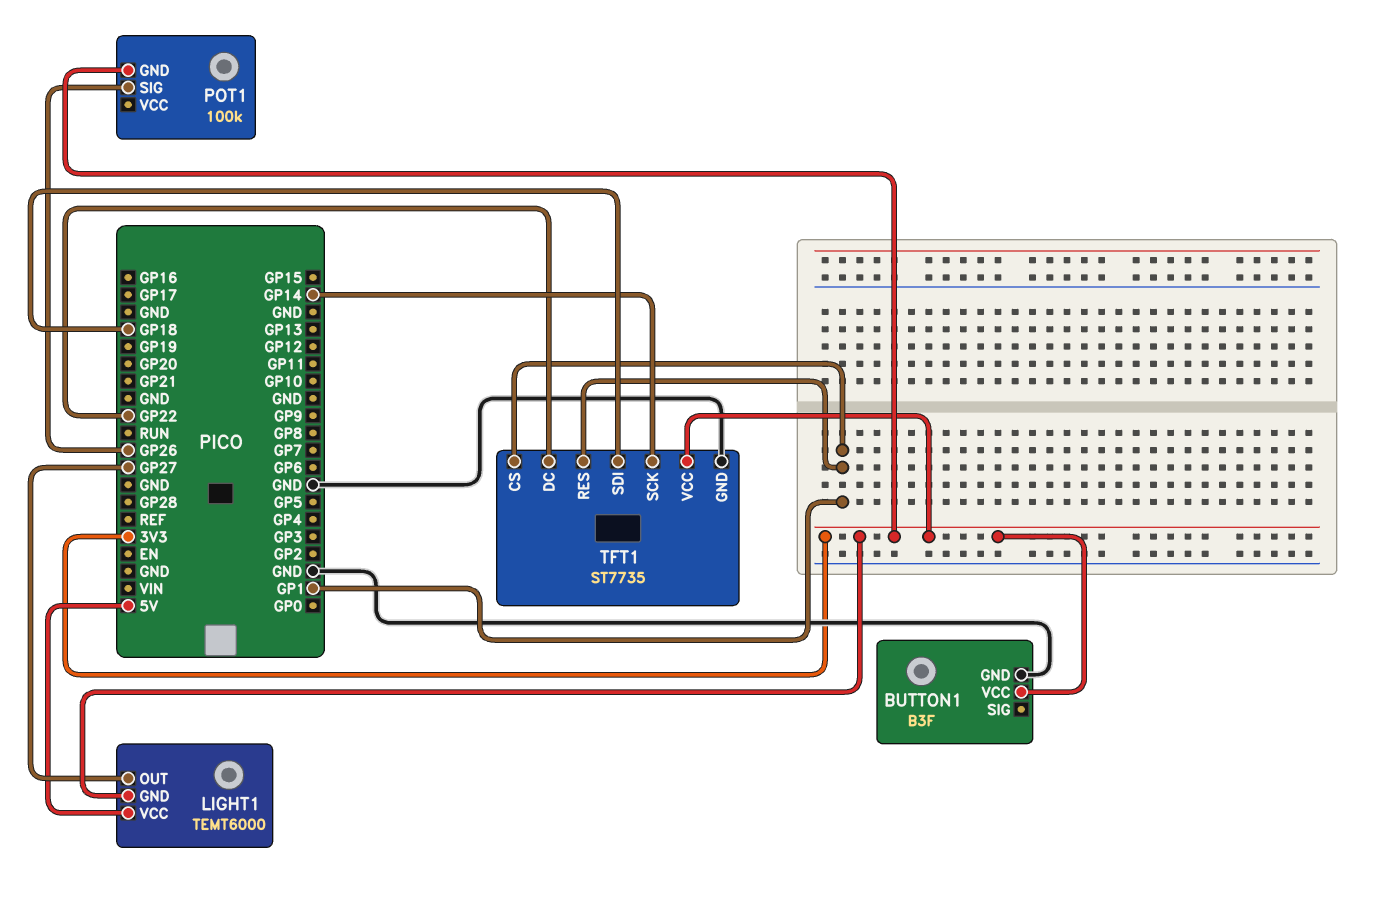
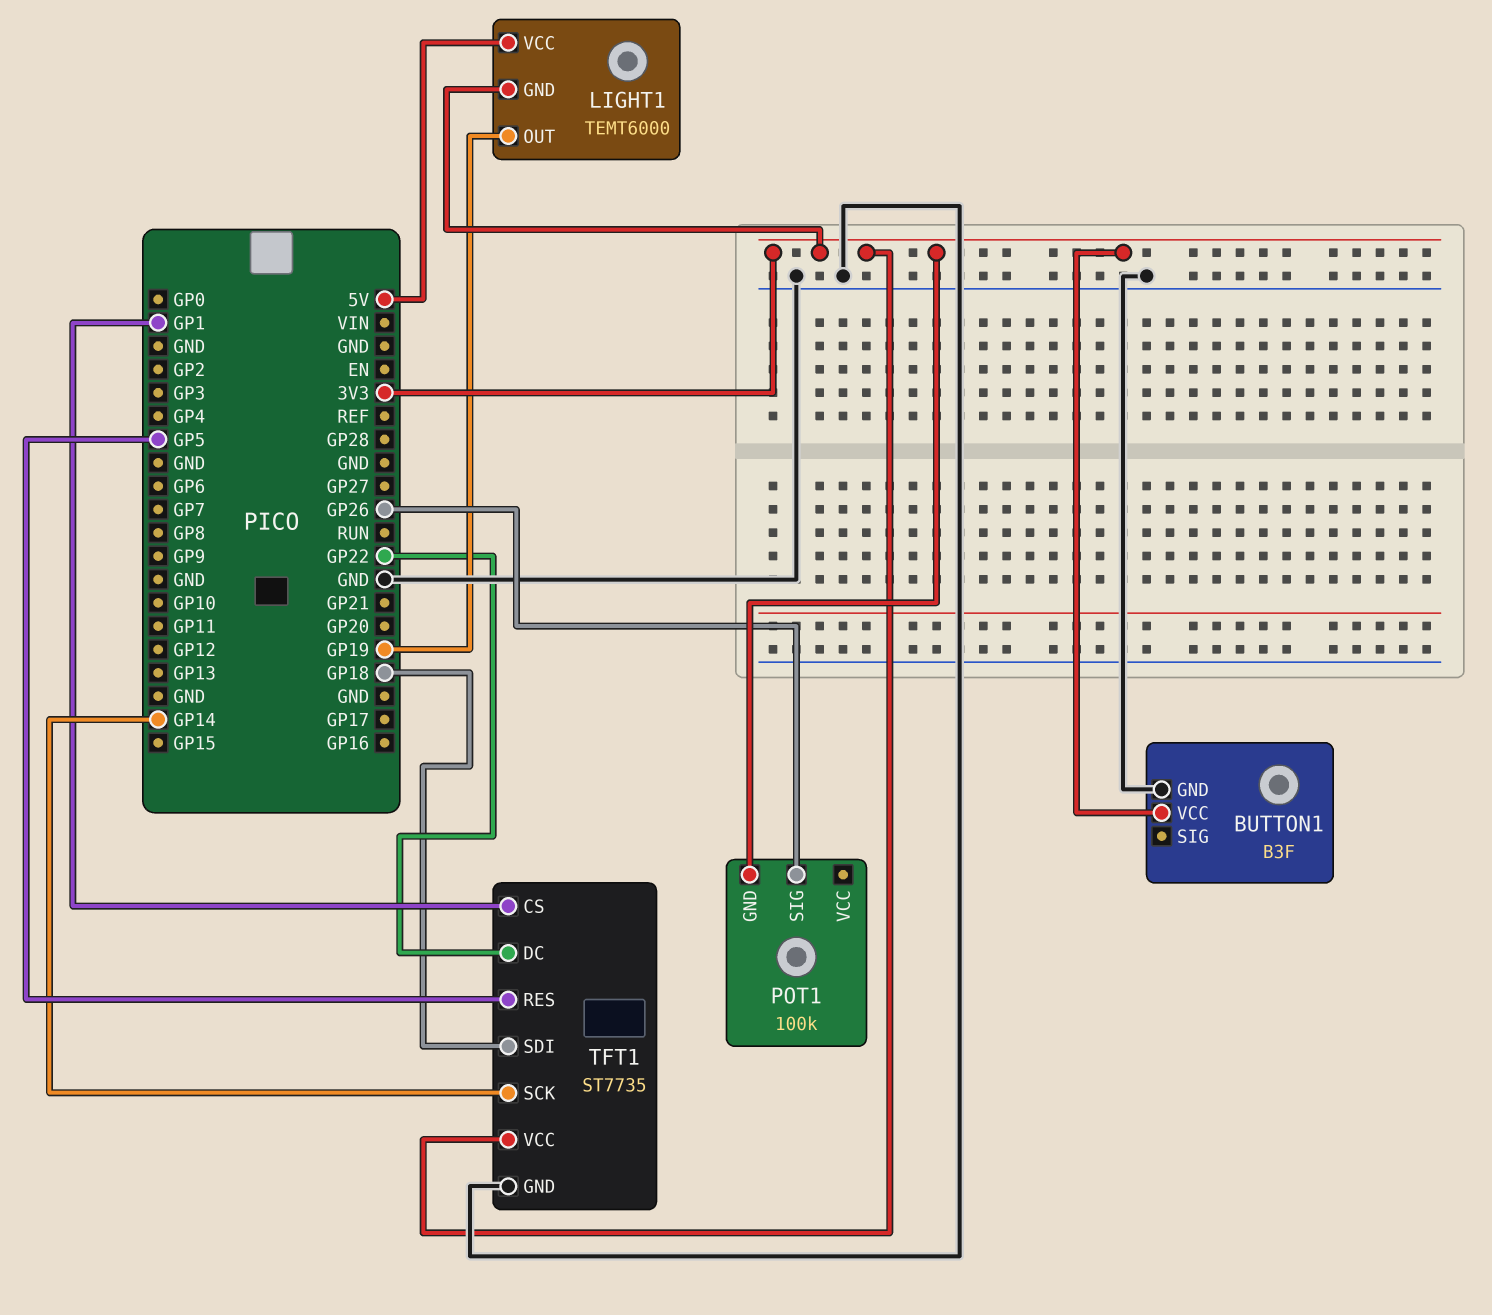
LIGHT1 pin OUT: GP27 -> GP19
TFT1 pin RES: GP1 -> GP5

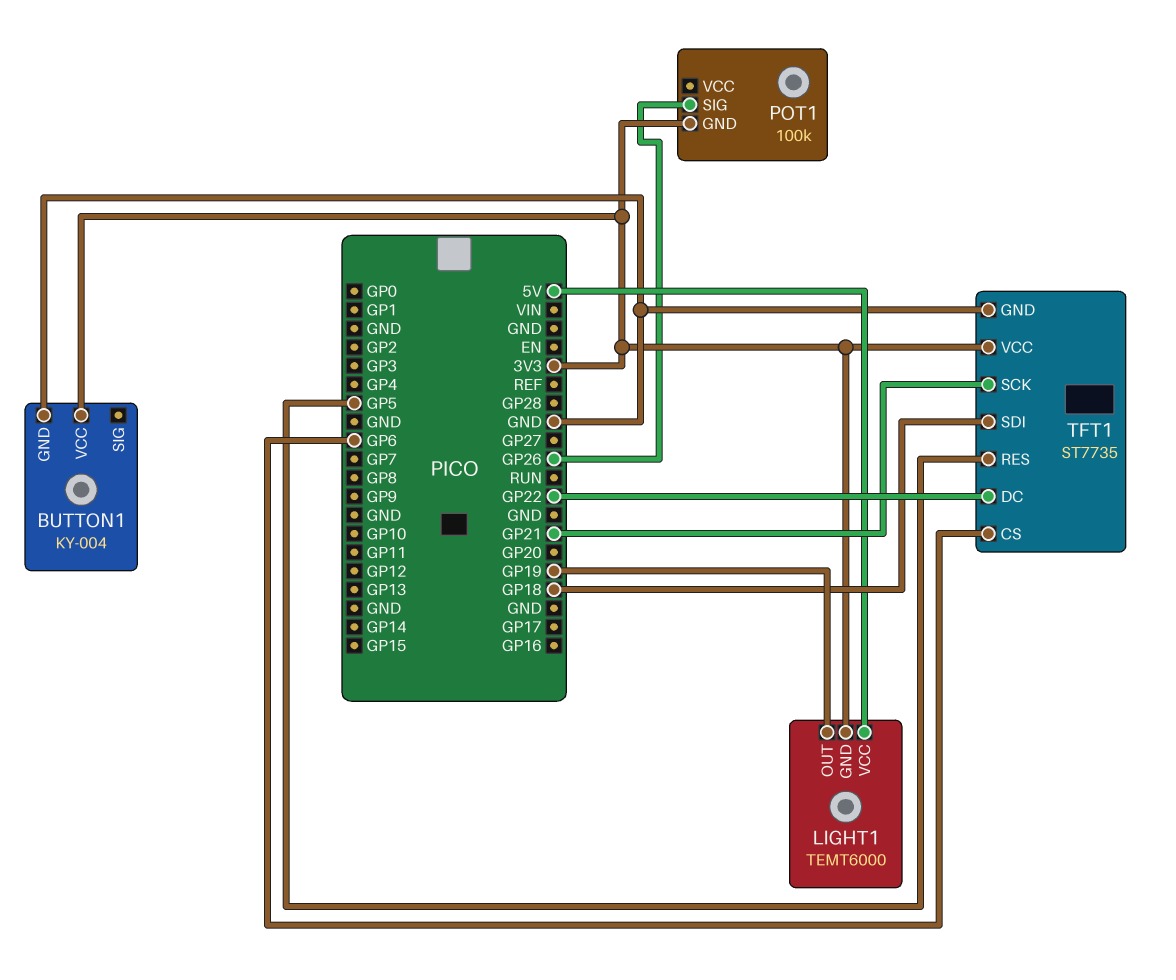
BUTTON1: B3F -> KY-004
TFT1 pin CS: GP1 -> GP6
TFT1 pin SCK: GP14 -> GP21

